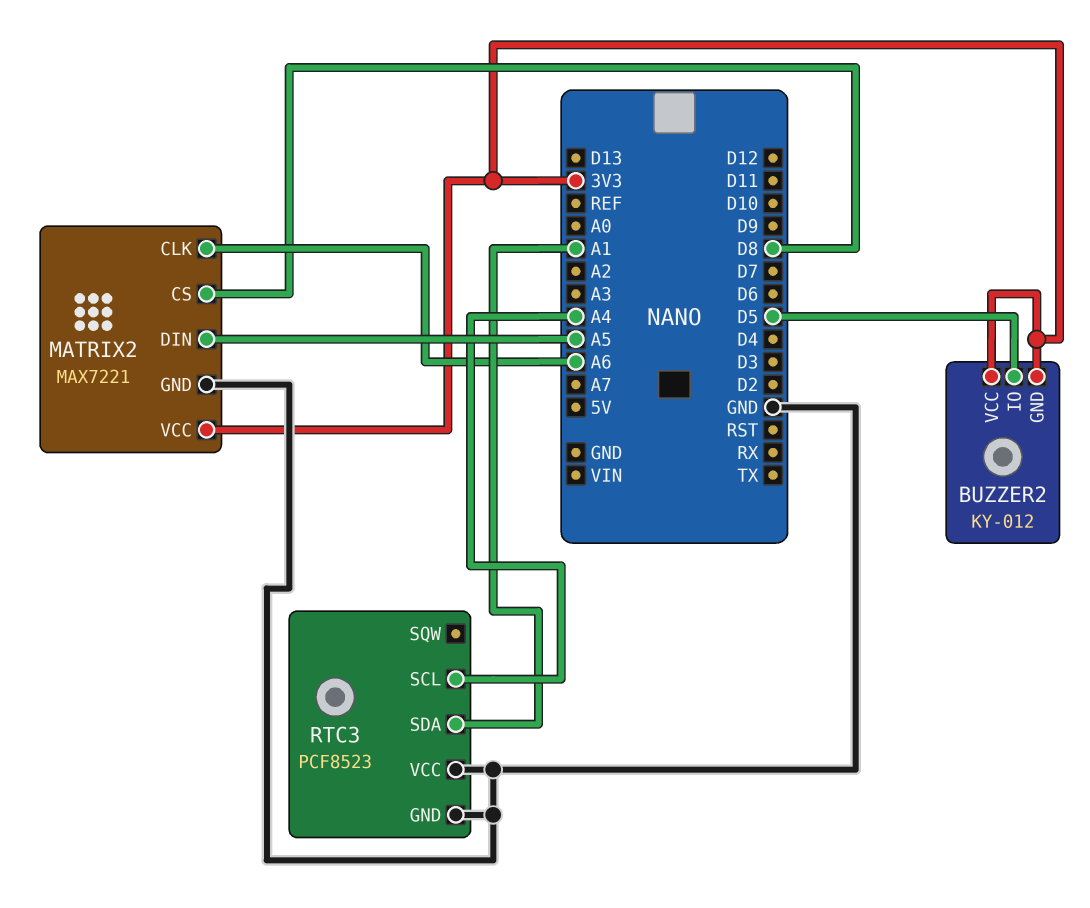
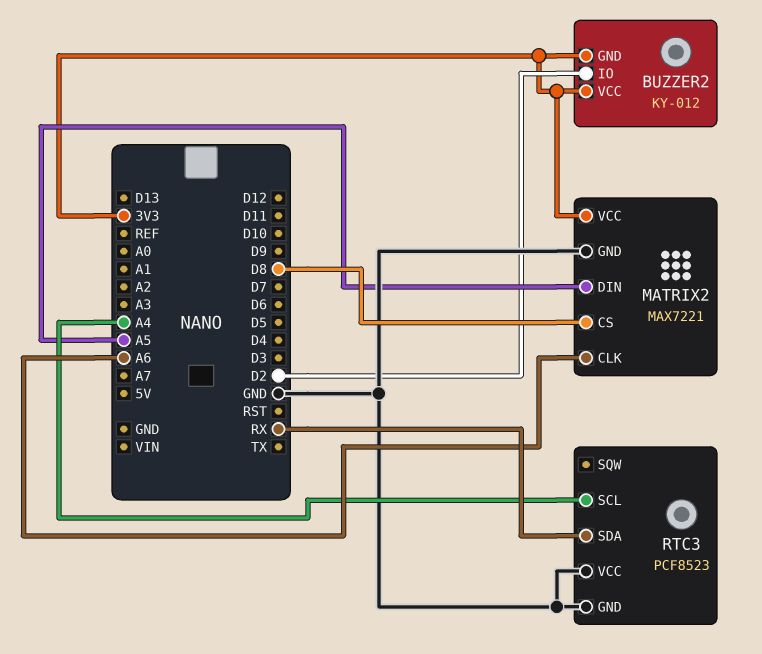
BUZZER2 pin IO: D5 -> D2
RTC3 pin SDA: A1 -> RX

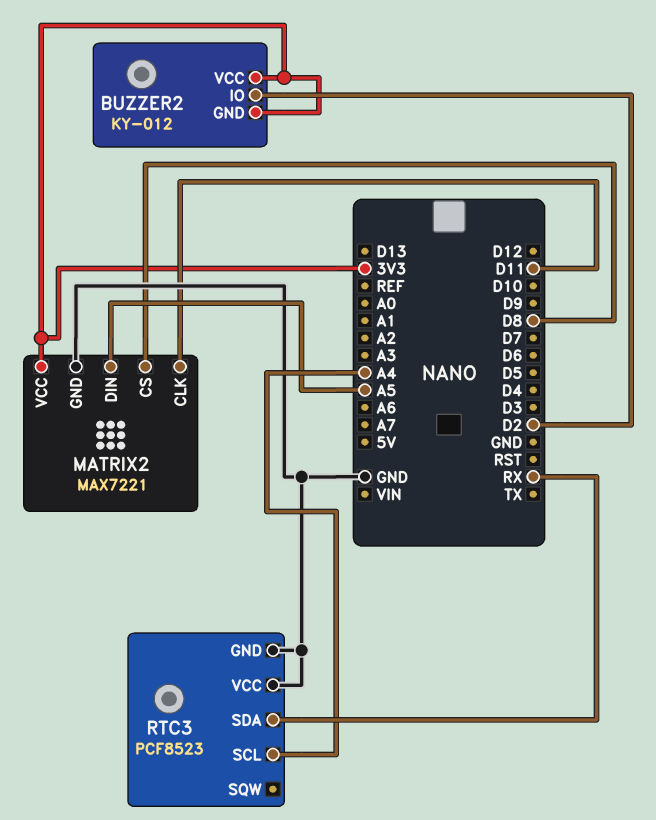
MATRIX2 pin CLK: A6 -> D11

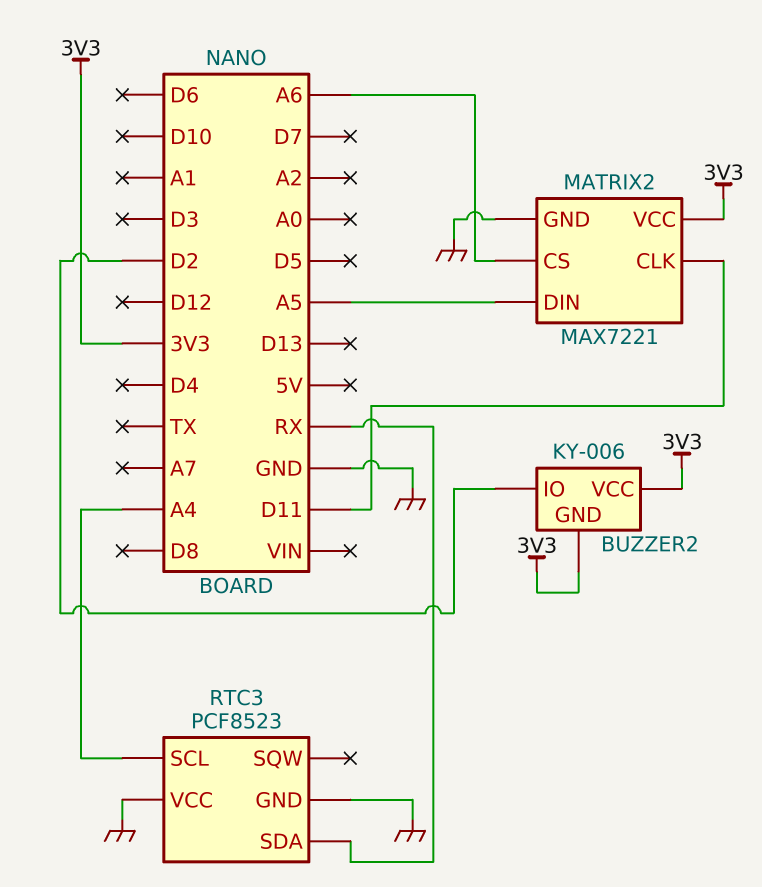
BUZZER2: KY-012 -> KY-006
MATRIX2 pin CS: D8 -> A6

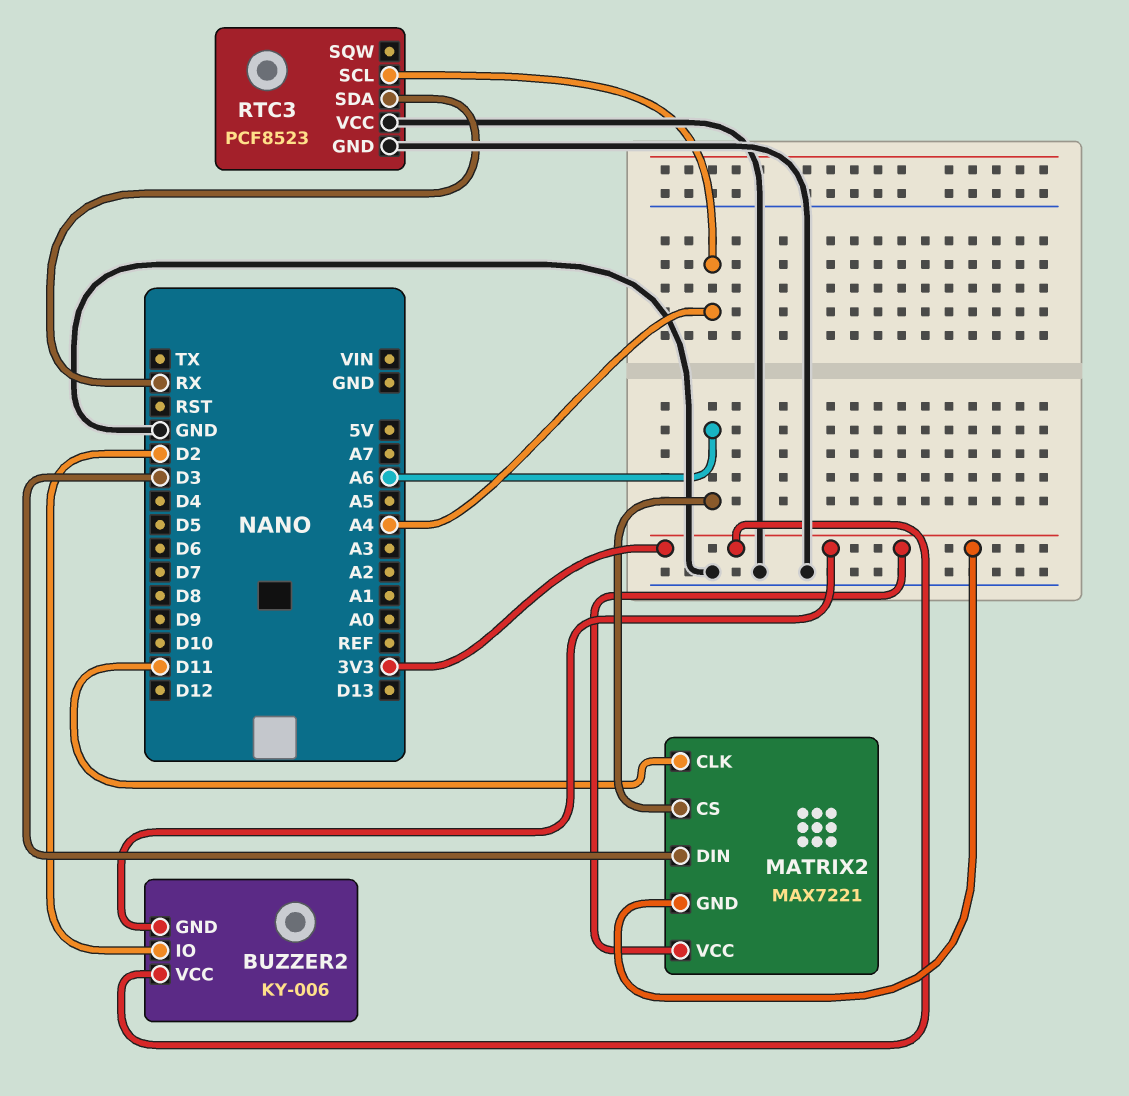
MATRIX2 pin DIN: A5 -> D3
MATRIX2 pin GND: GND -> 3V3

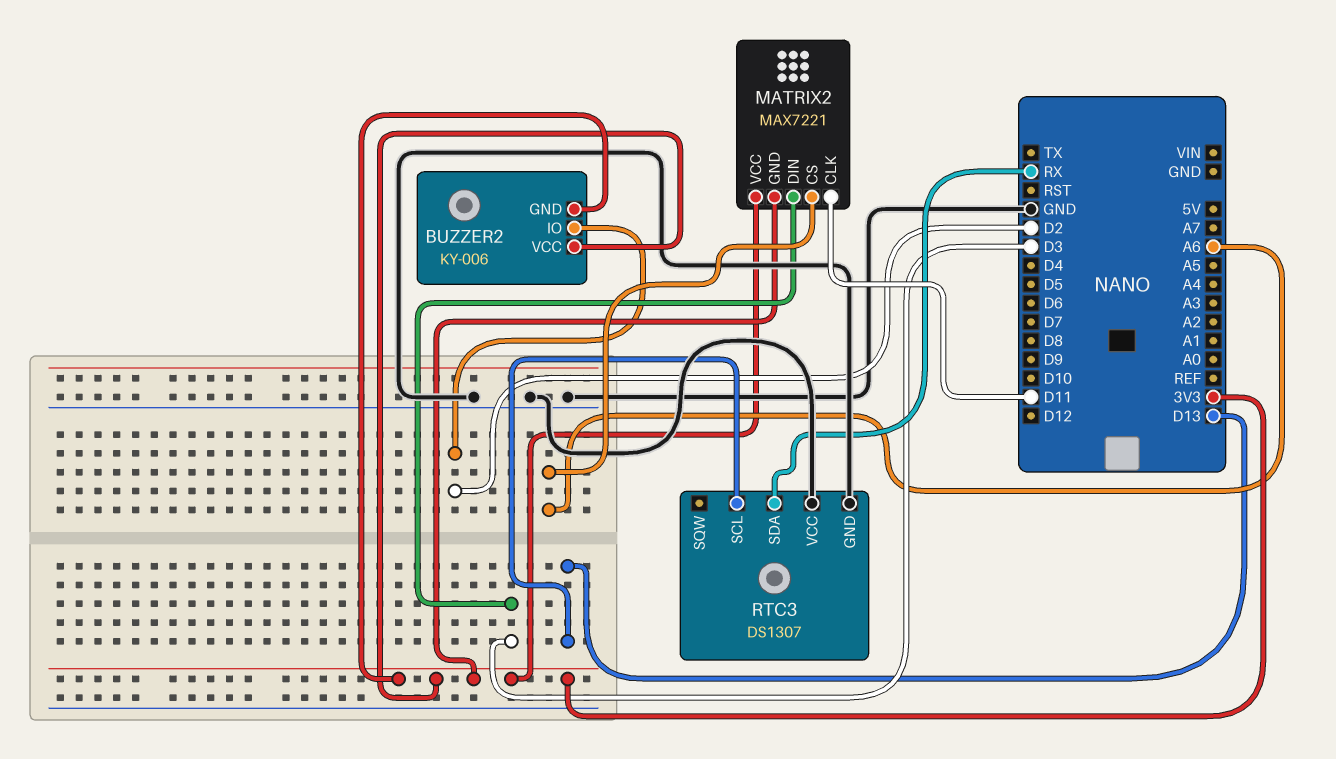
RTC3: PCF8523 -> DS1307
RTC3 pin SCL: A4 -> D13

